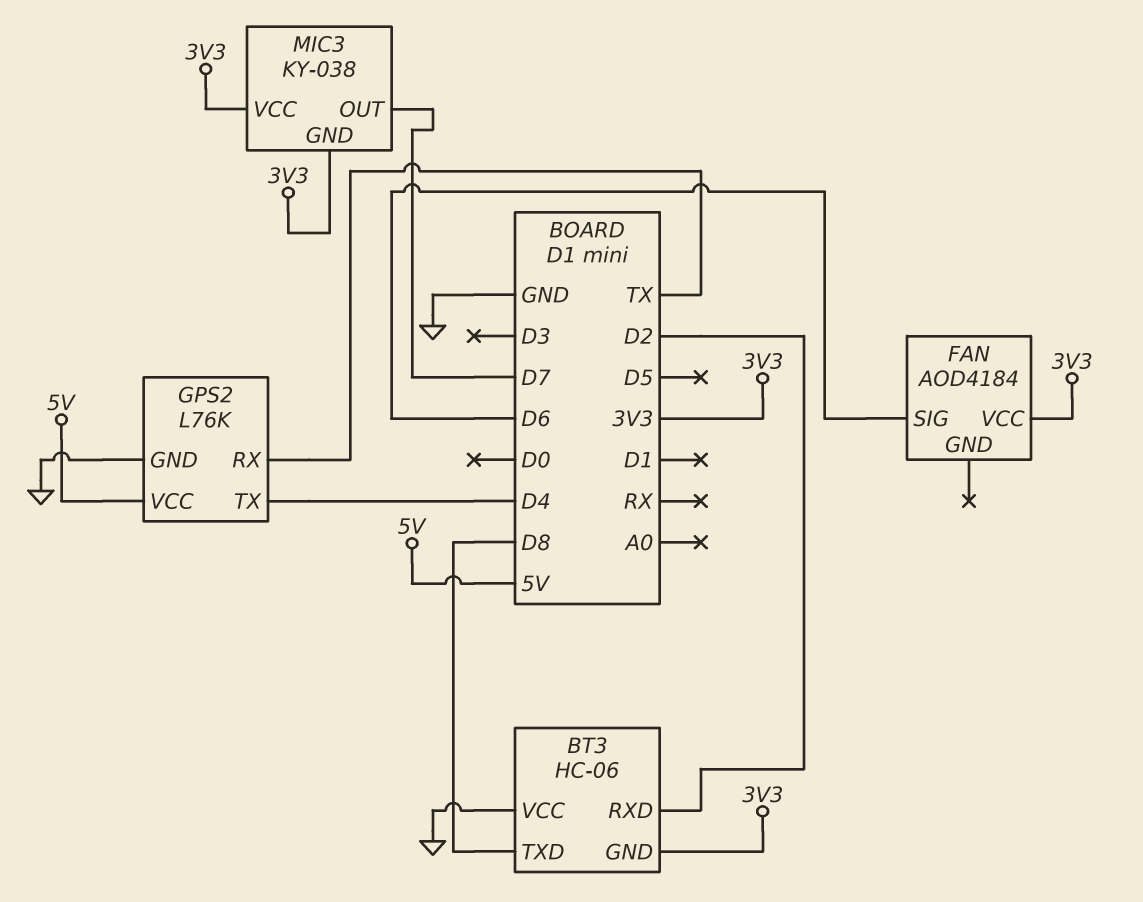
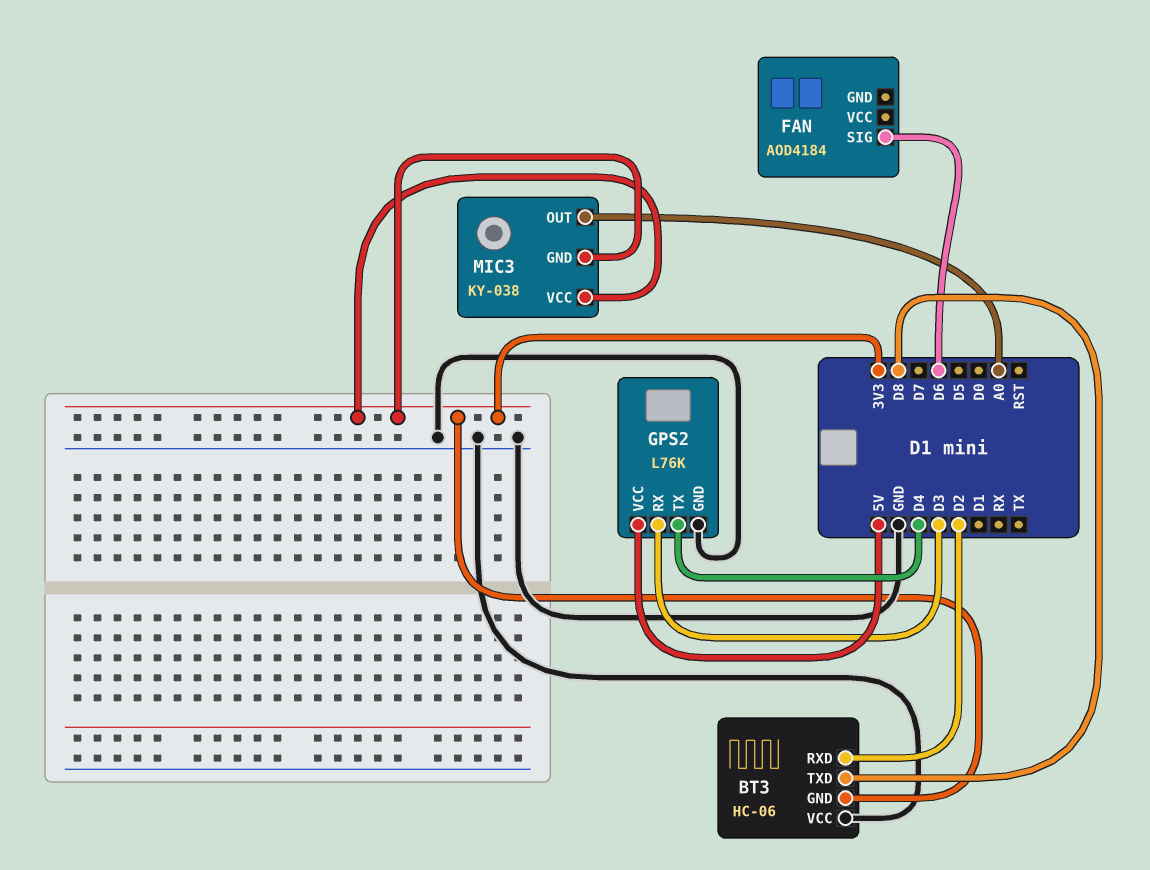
FAN pin VCC: 3V3 -> none
GPS2 pin RX: TX -> D3
MIC3 pin OUT: D7 -> A0

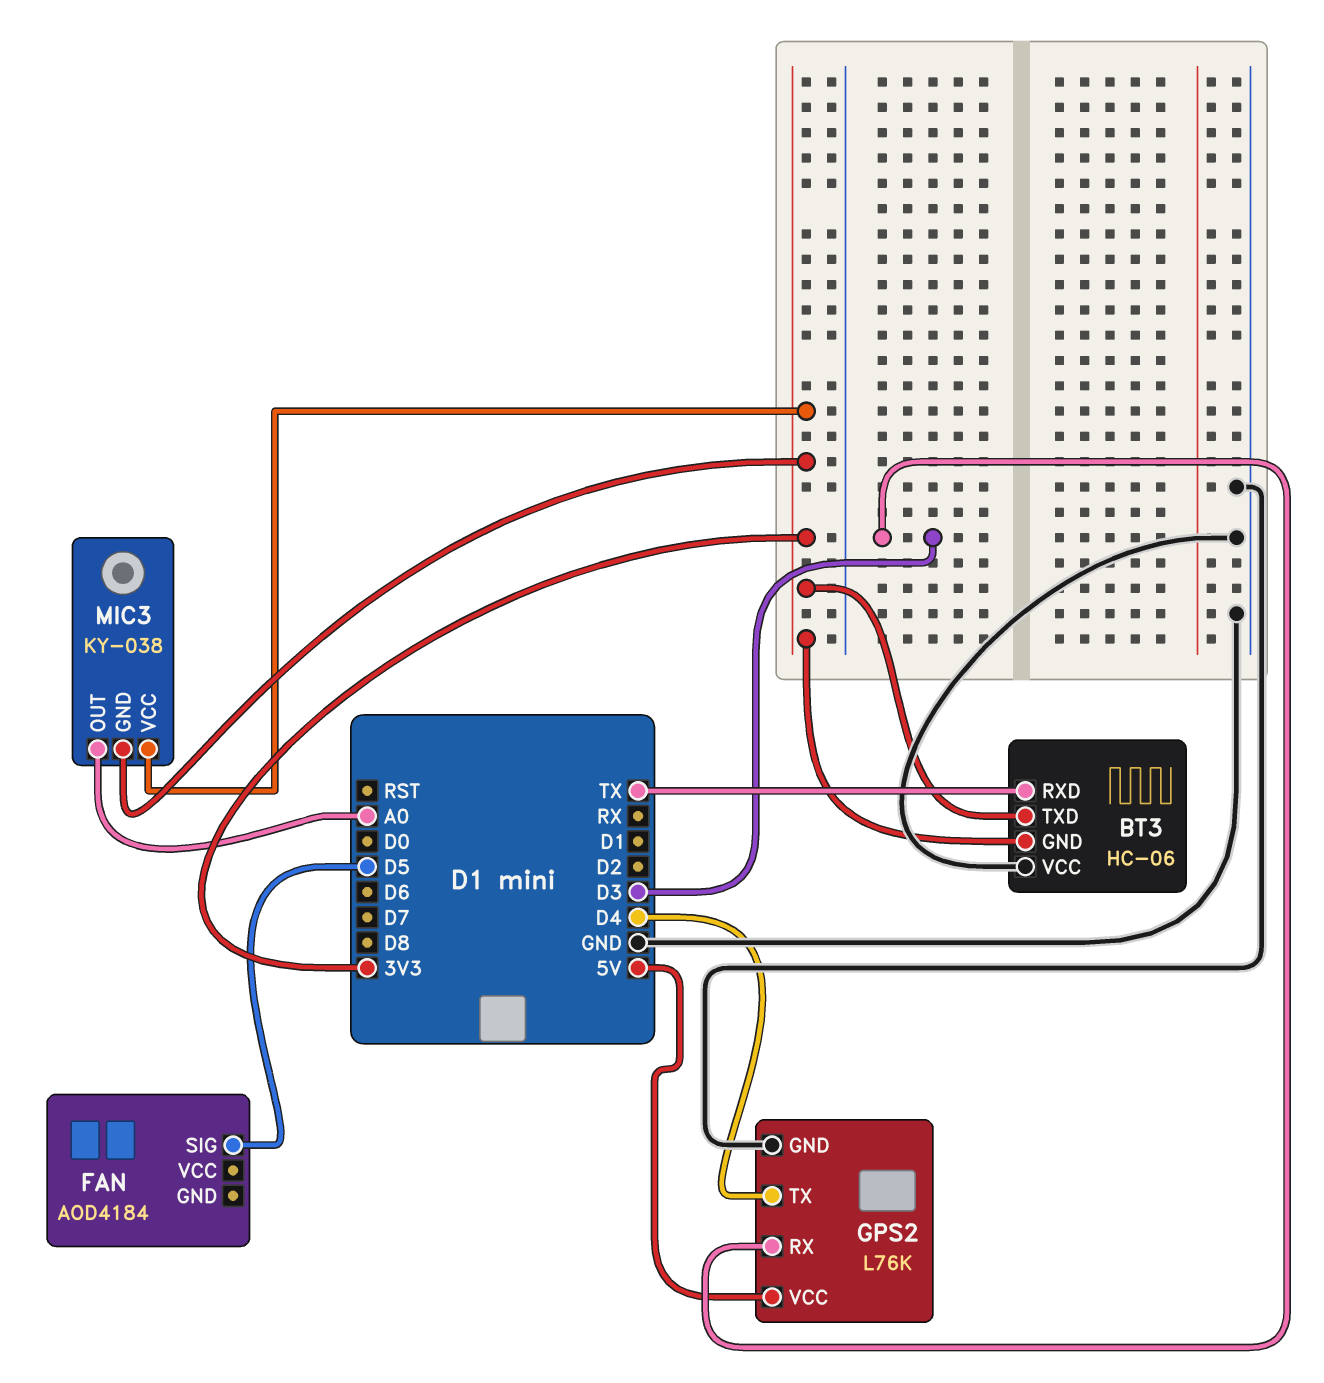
BT3 pin RXD: D2 -> TX
BT3 pin TXD: D8 -> 3V3
FAN pin SIG: D6 -> D5

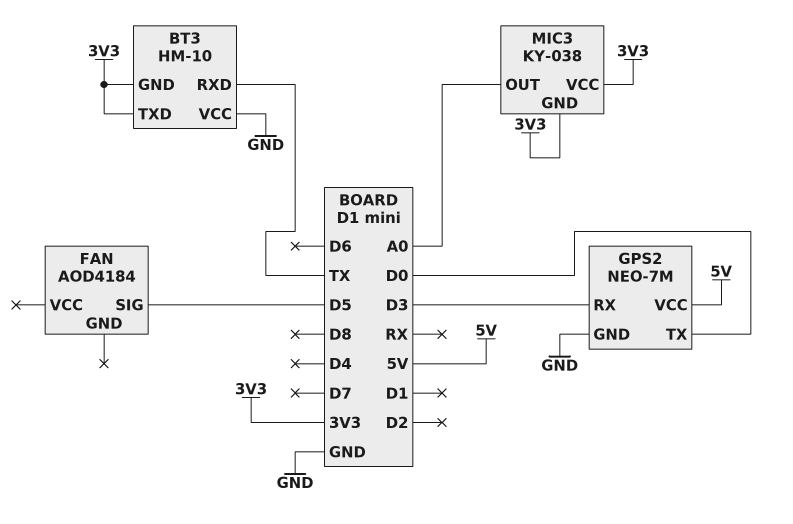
BT3: HC-06 -> HM-10
GPS2: L76K -> NEO-7M
GPS2 pin TX: D4 -> D0

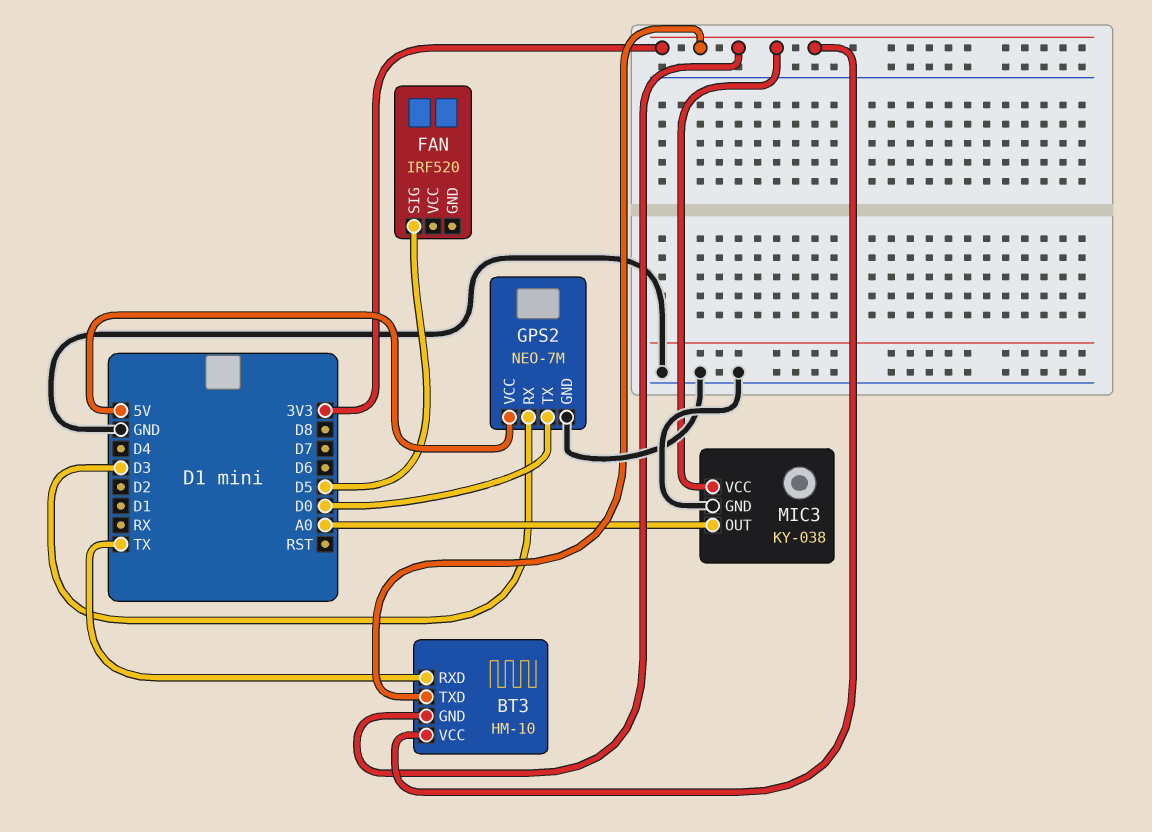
BT3 pin VCC: GND -> 3V3
FAN: AOD4184 -> IRF520
MIC3 pin GND: 3V3 -> GND

